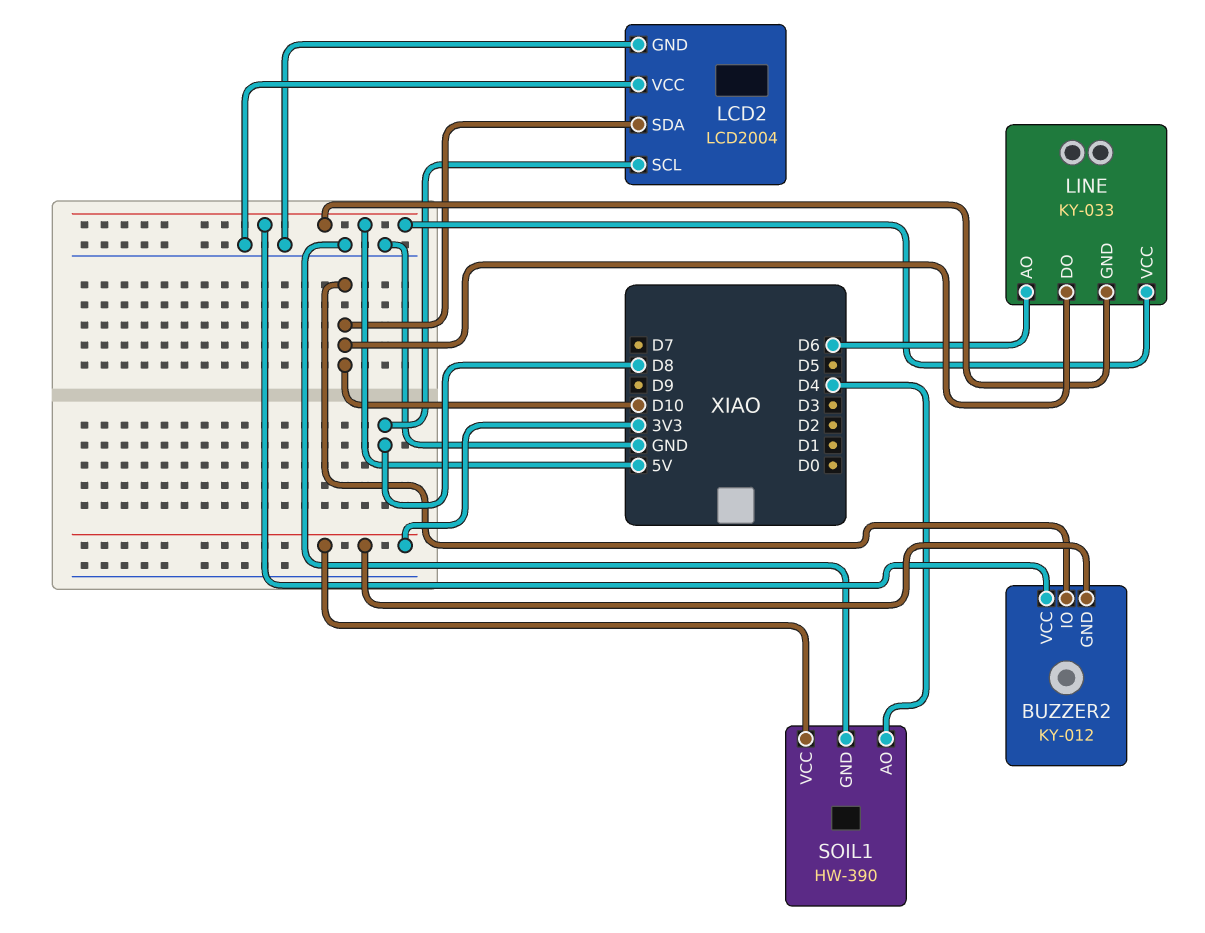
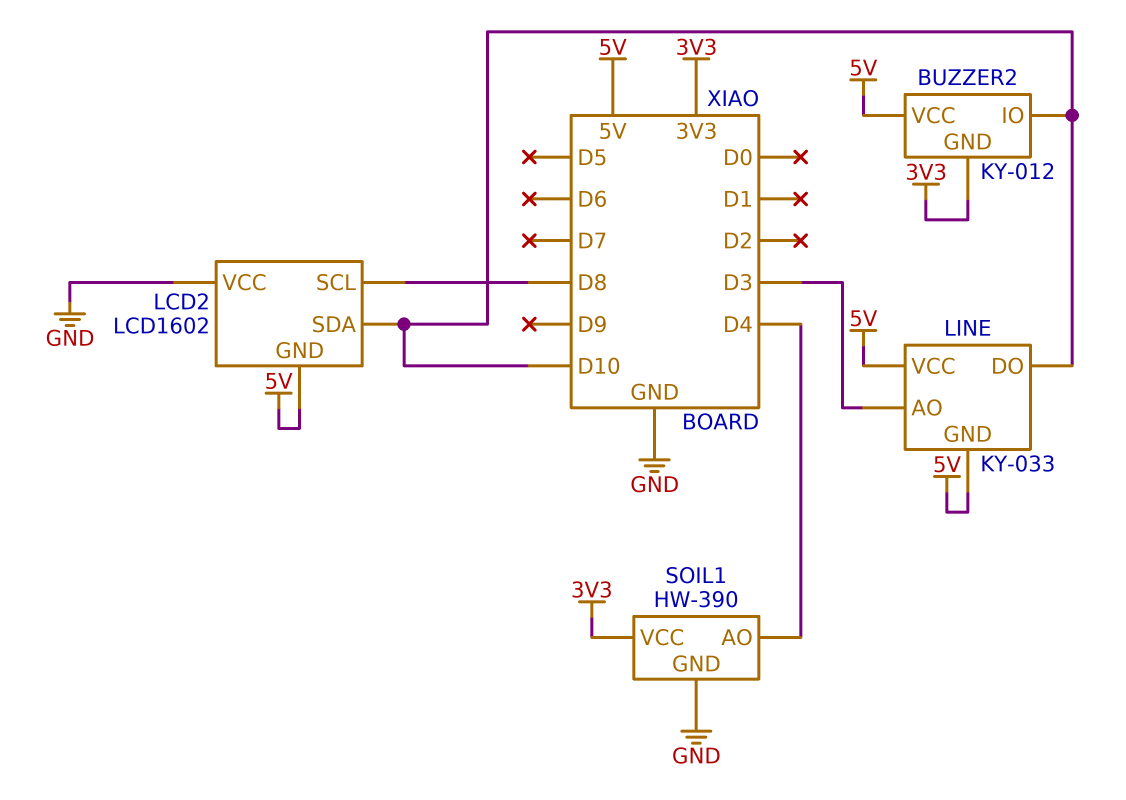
LCD2: LCD2004 -> LCD1602
LCD2 pin GND: GND -> 5V
LINE pin AO: D6 -> D3

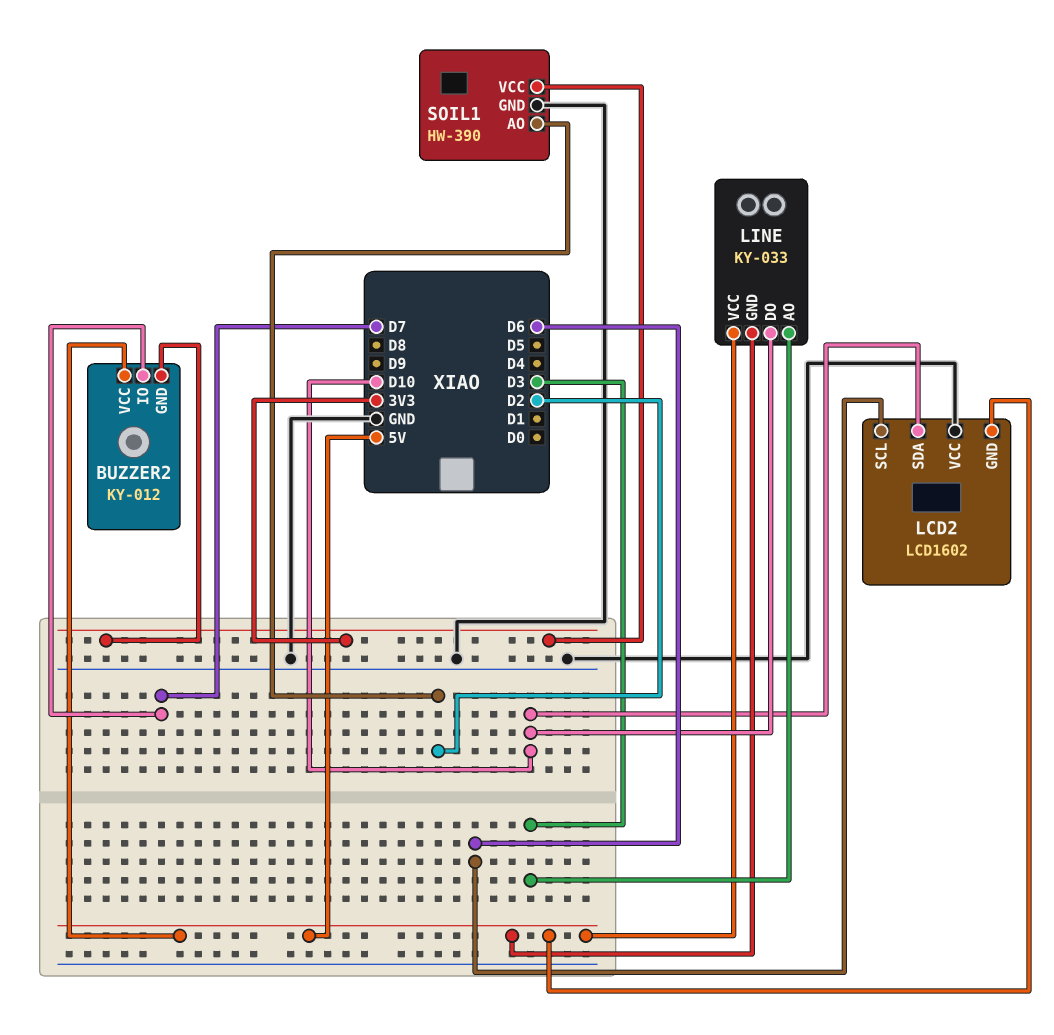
BUZZER2 pin IO: D10 -> D7
LCD2 pin SCL: D8 -> D6
SOIL1 pin AO: D4 -> D2

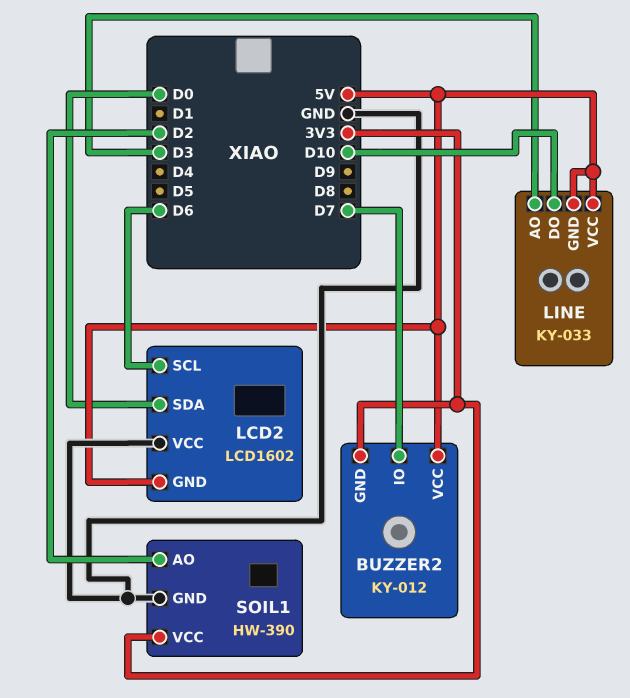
LCD2 pin SDA: D10 -> D0

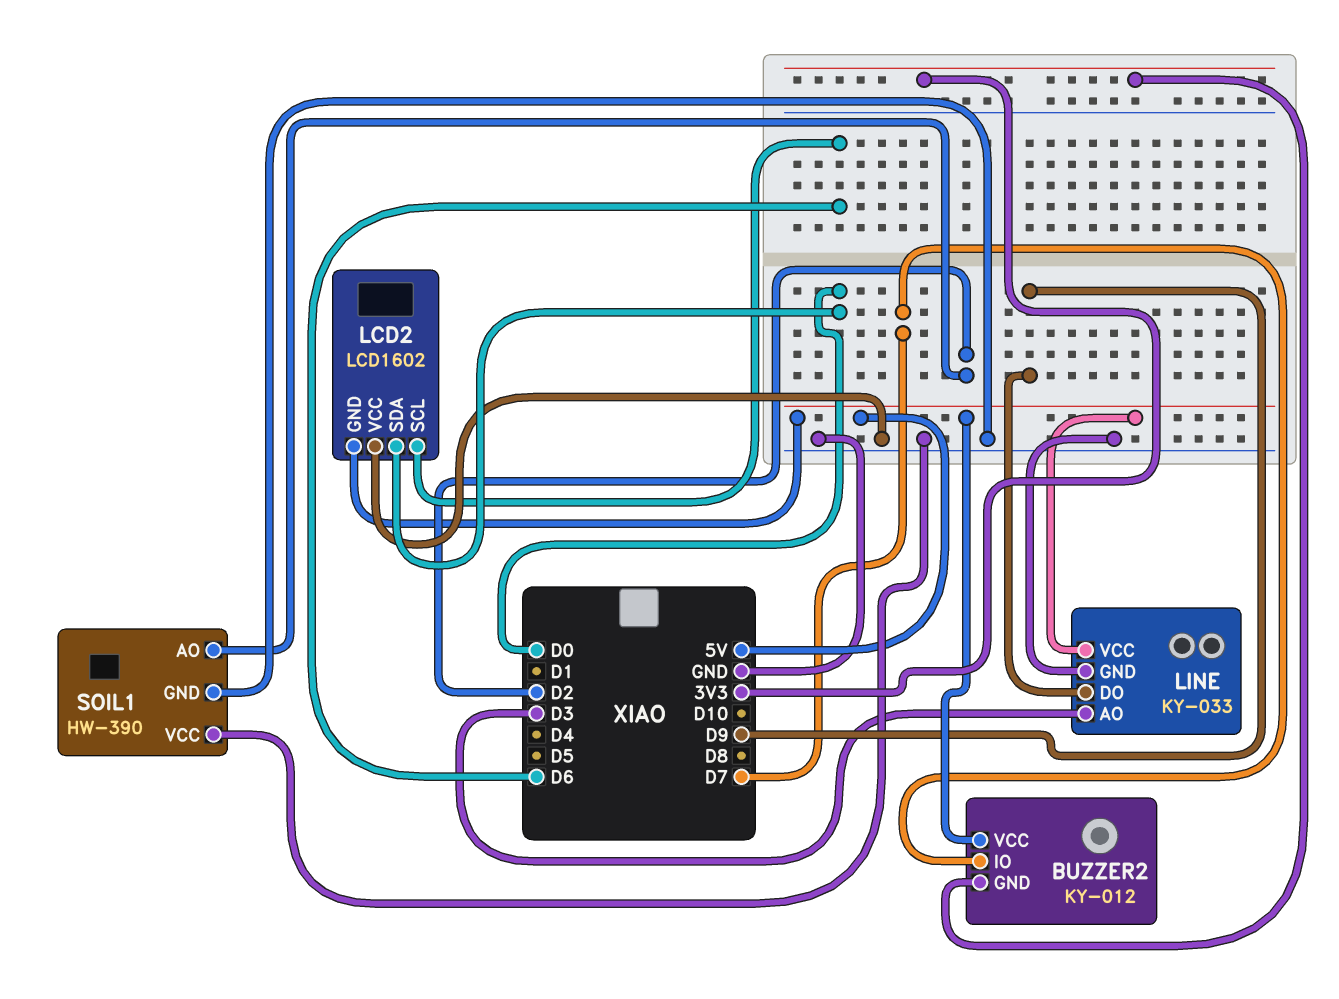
LINE pin DO: D10 -> D9
LINE pin GND: 5V -> GND
SOIL1 pin VCC: 3V3 -> GND

